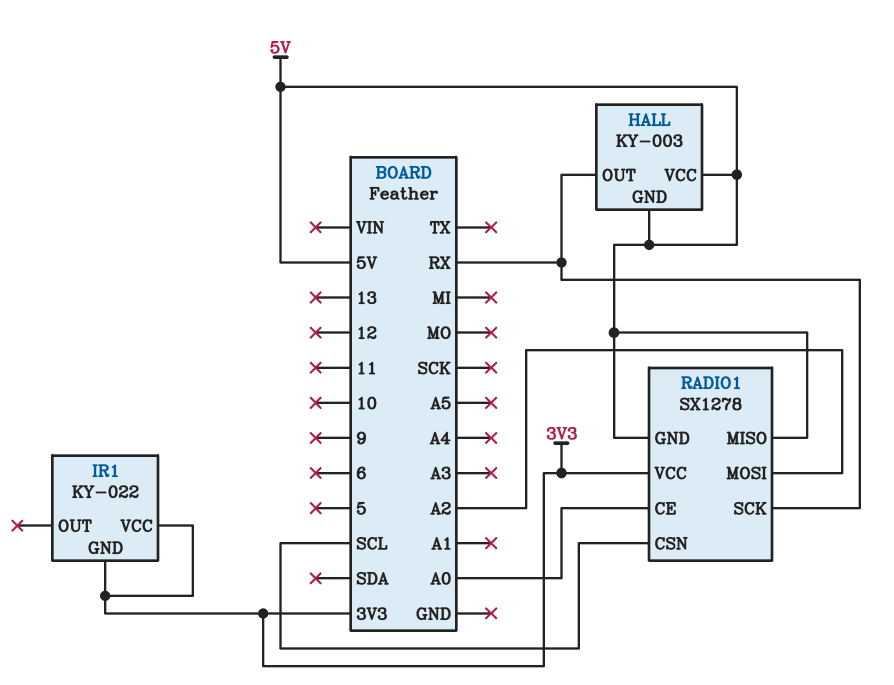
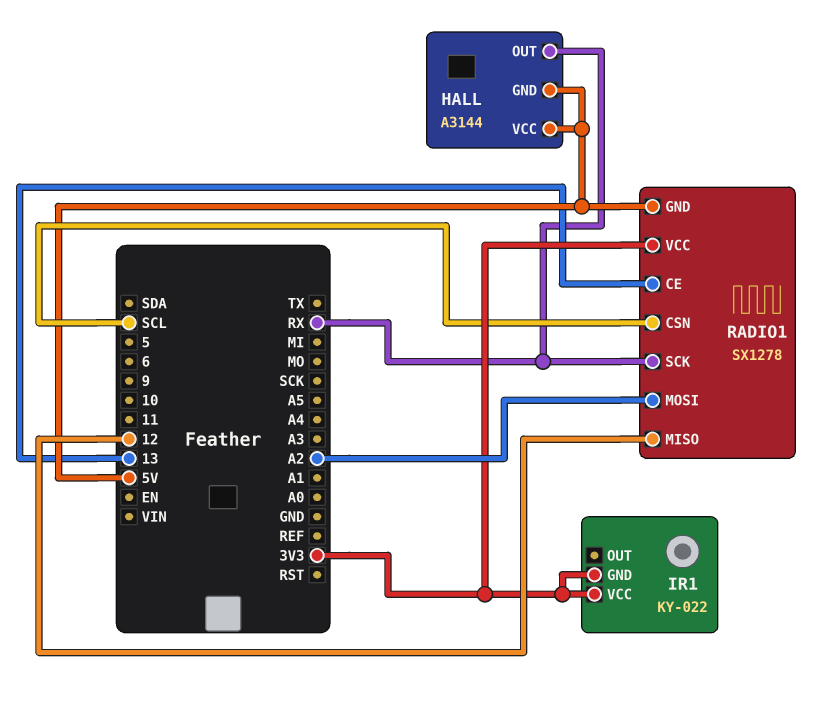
HALL: KY-003 -> A3144
RADIO1 pin CE: A0 -> 13
RADIO1 pin MISO: 5V -> 12

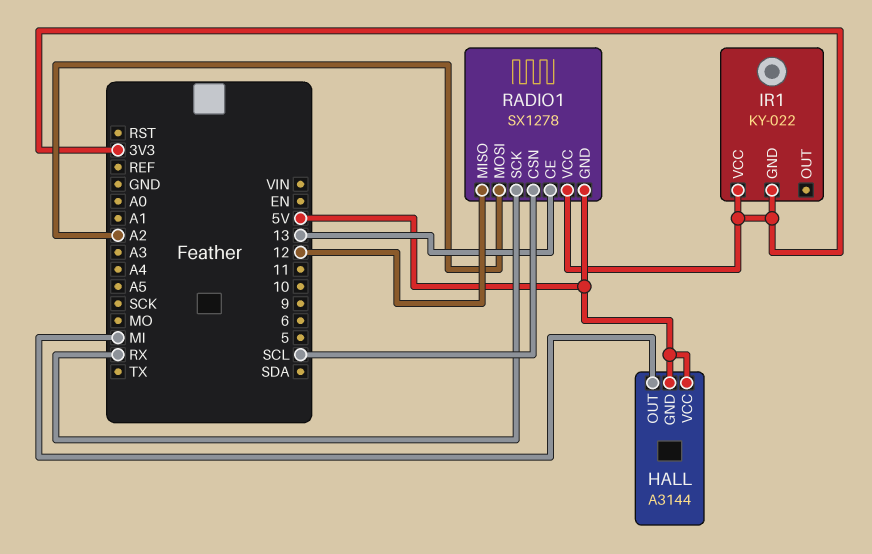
HALL pin OUT: RX -> MI

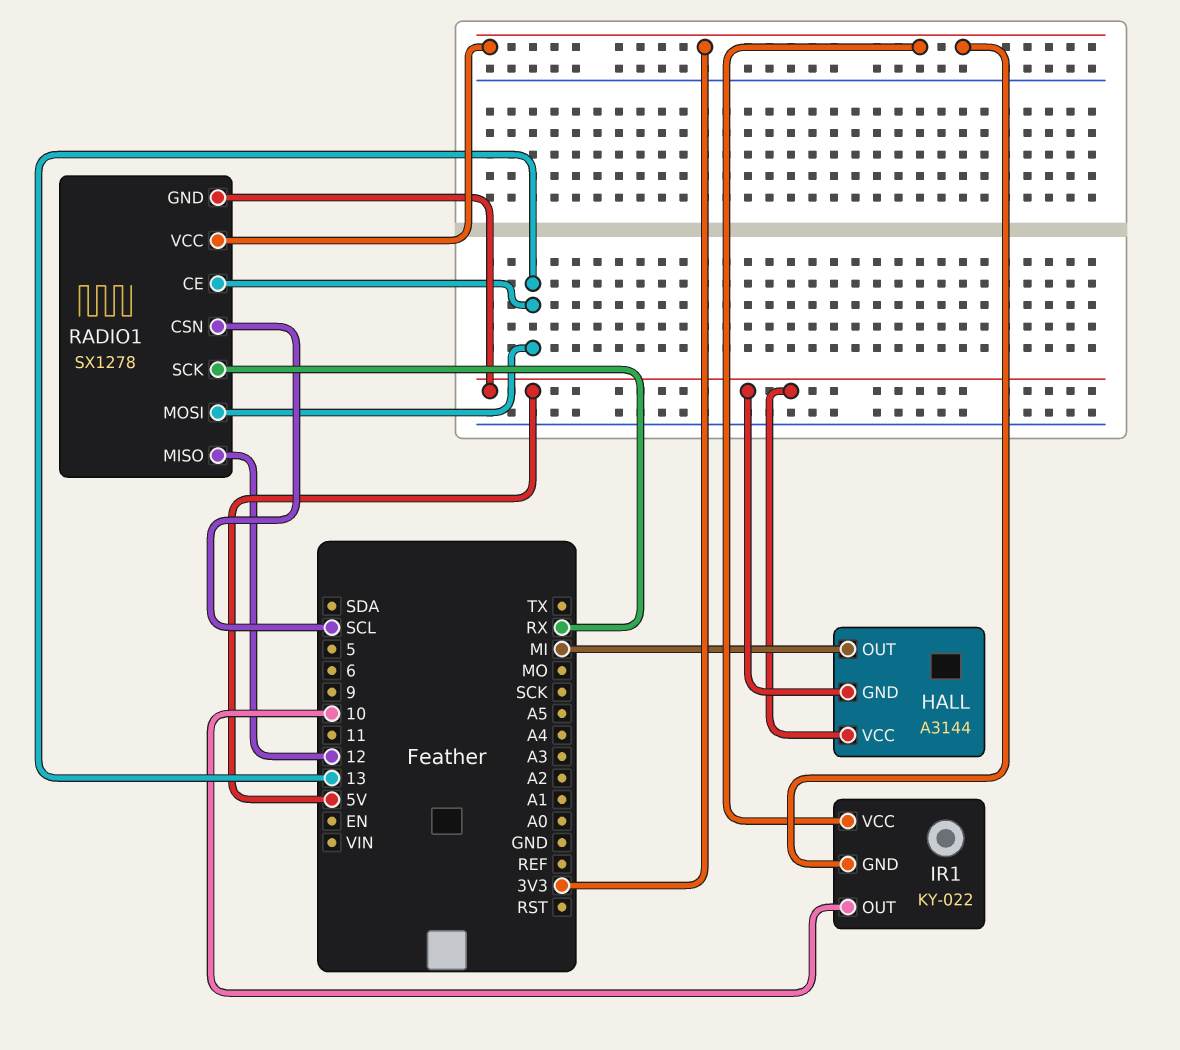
IR1 pin OUT: none -> 10
RADIO1 pin MOSI: A2 -> 13

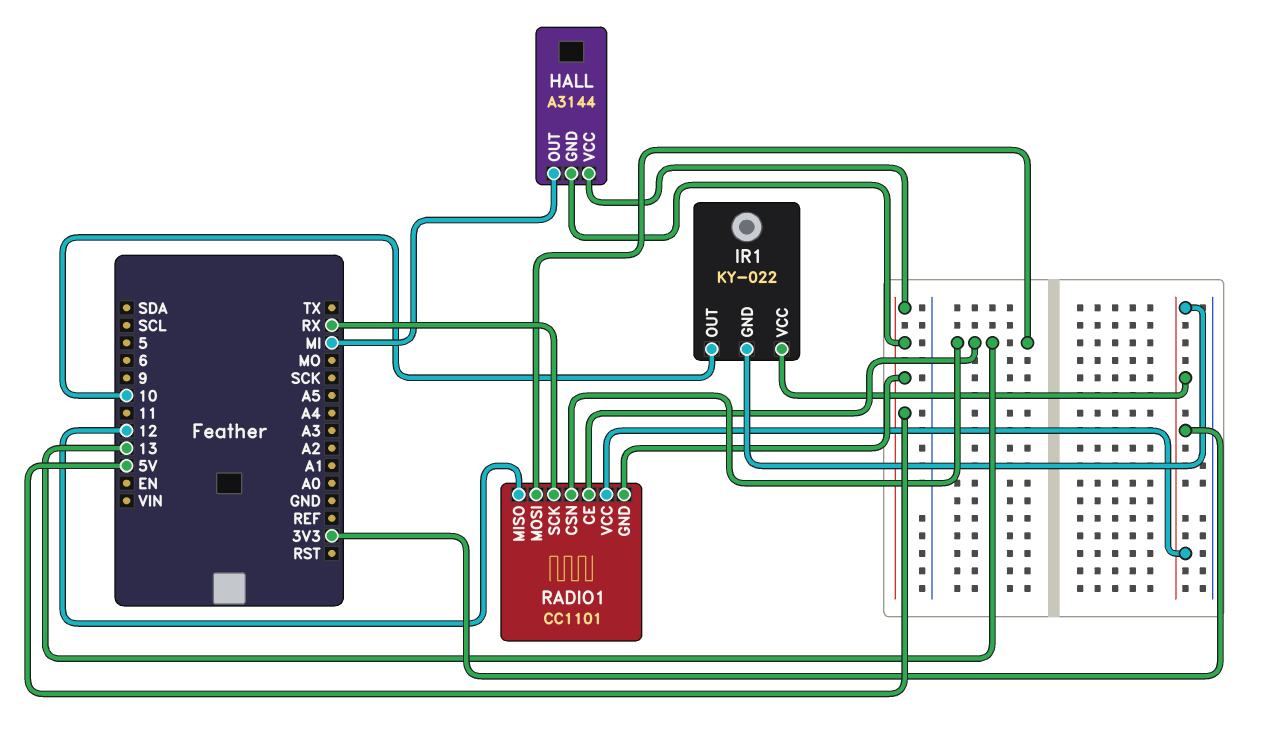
RADIO1: SX1278 -> CC1101
RADIO1 pin CSN: SCL -> 13

